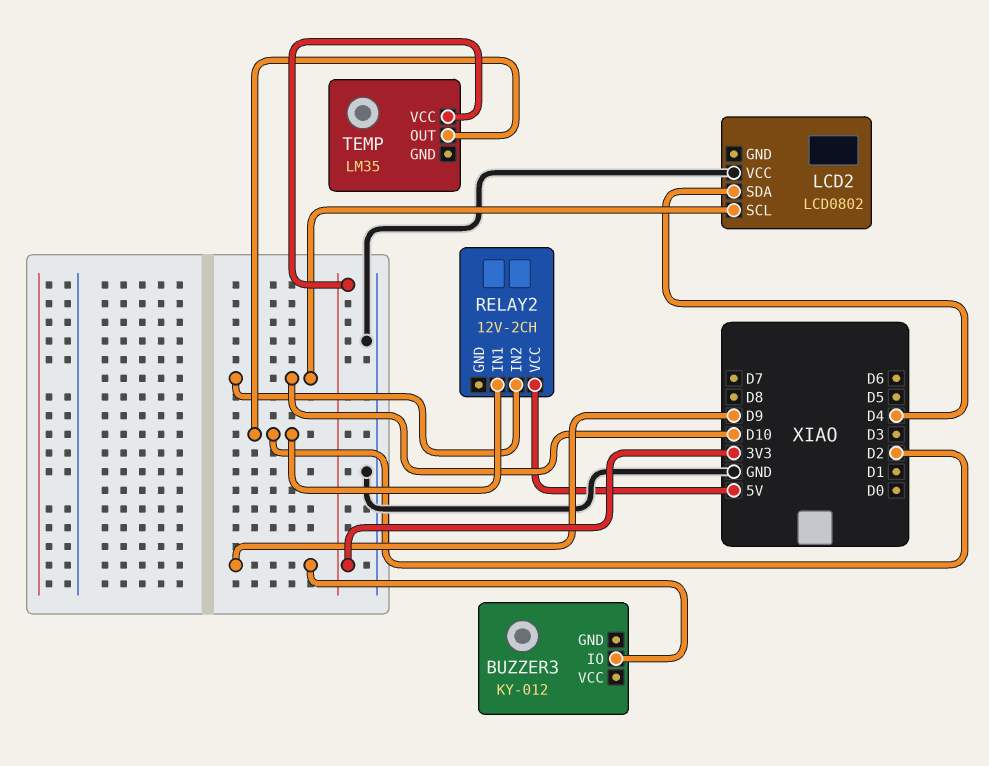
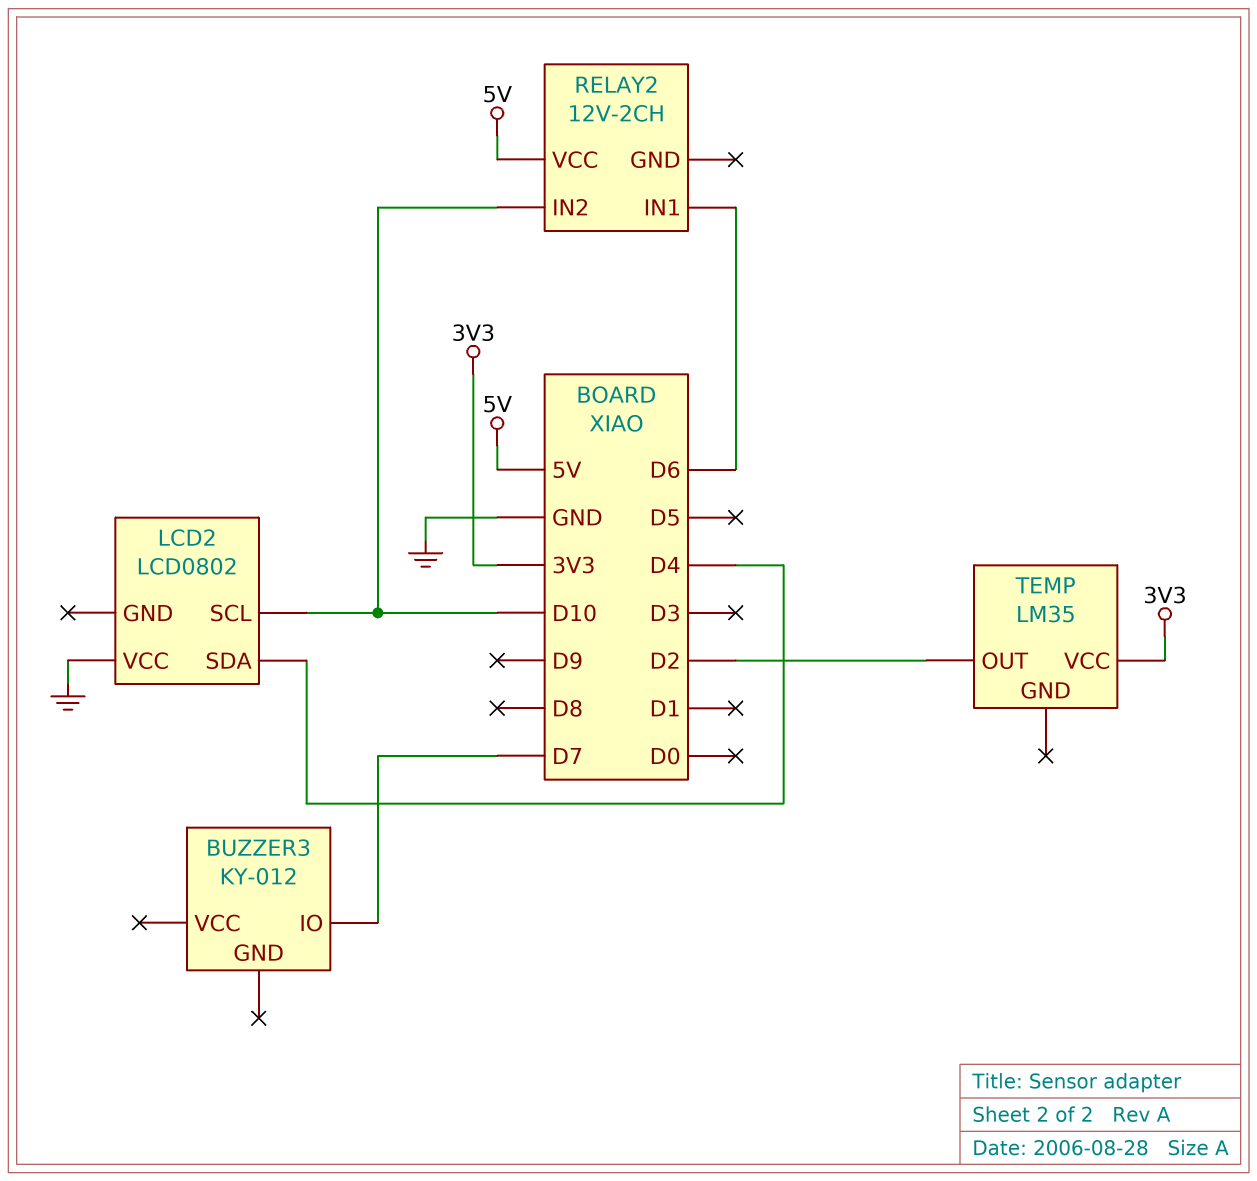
BUZZER3 pin IO: D9 -> D7
RELAY2 pin IN1: D2 -> D6

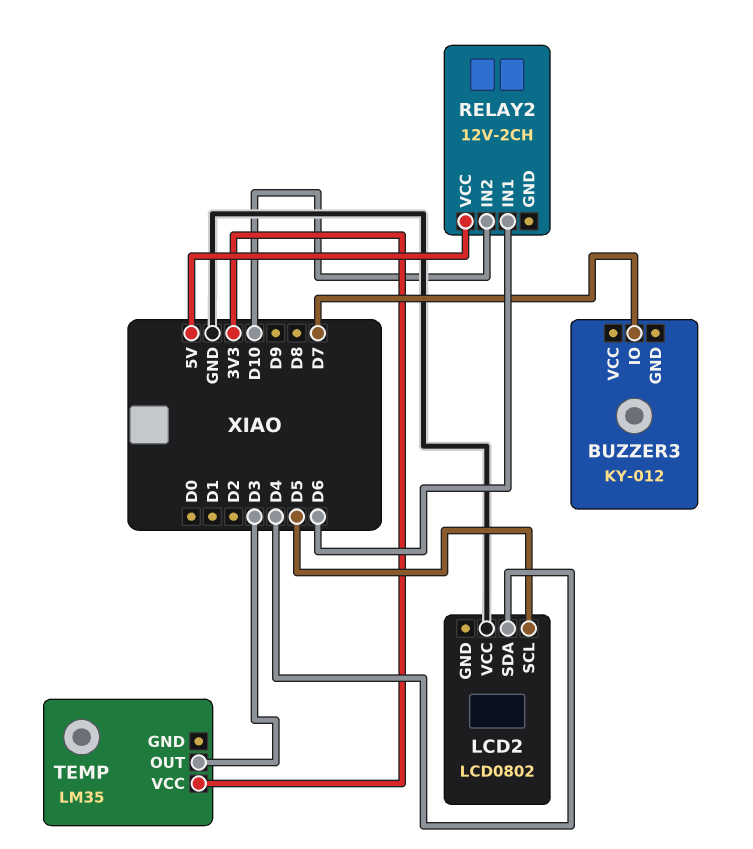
LCD2 pin SCL: D10 -> D5
TEMP pin OUT: D2 -> D3

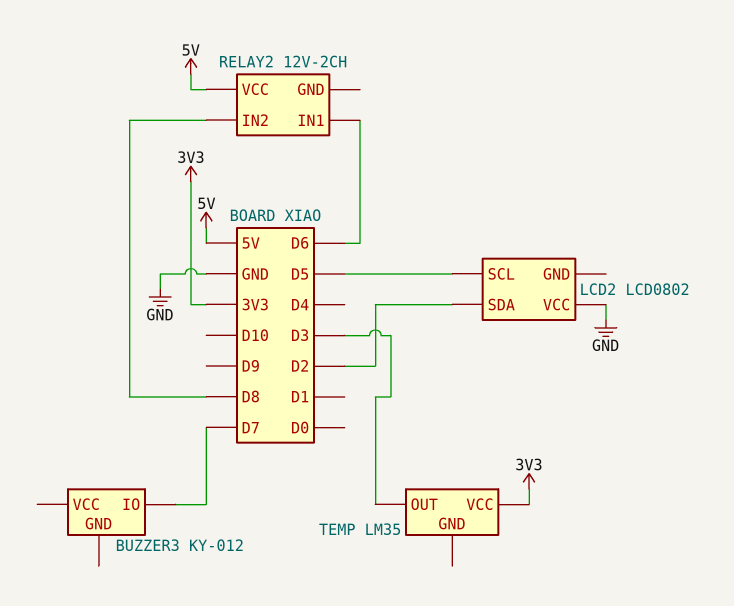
LCD2 pin SDA: D4 -> D2
RELAY2 pin IN2: D10 -> D8

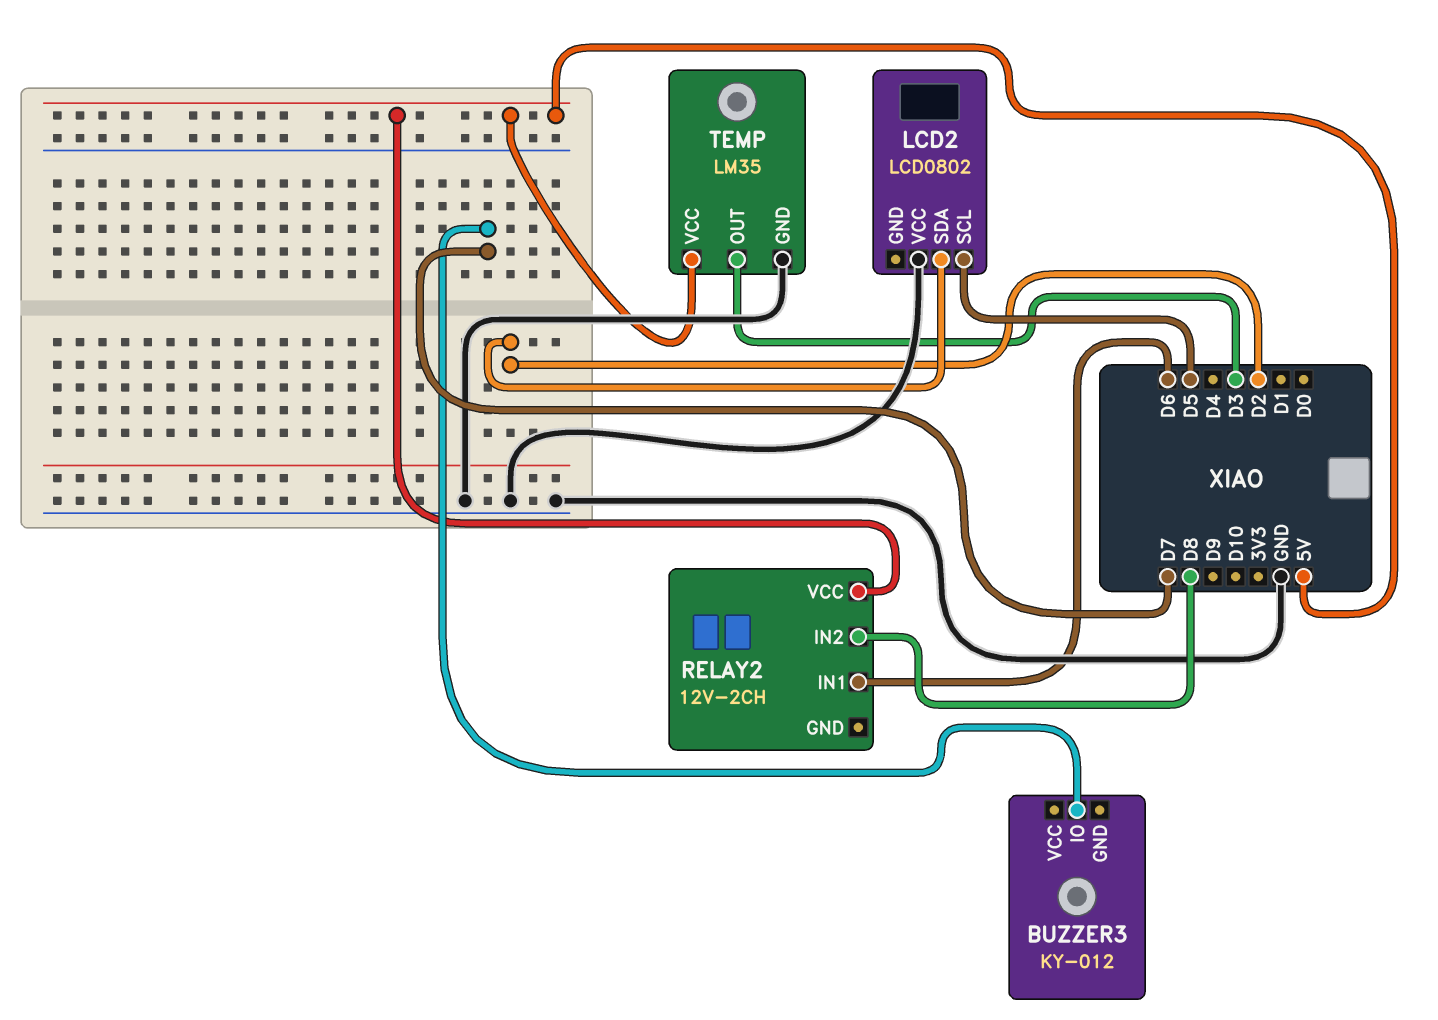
TEMP pin GND: none -> GND
TEMP pin VCC: 3V3 -> 5V

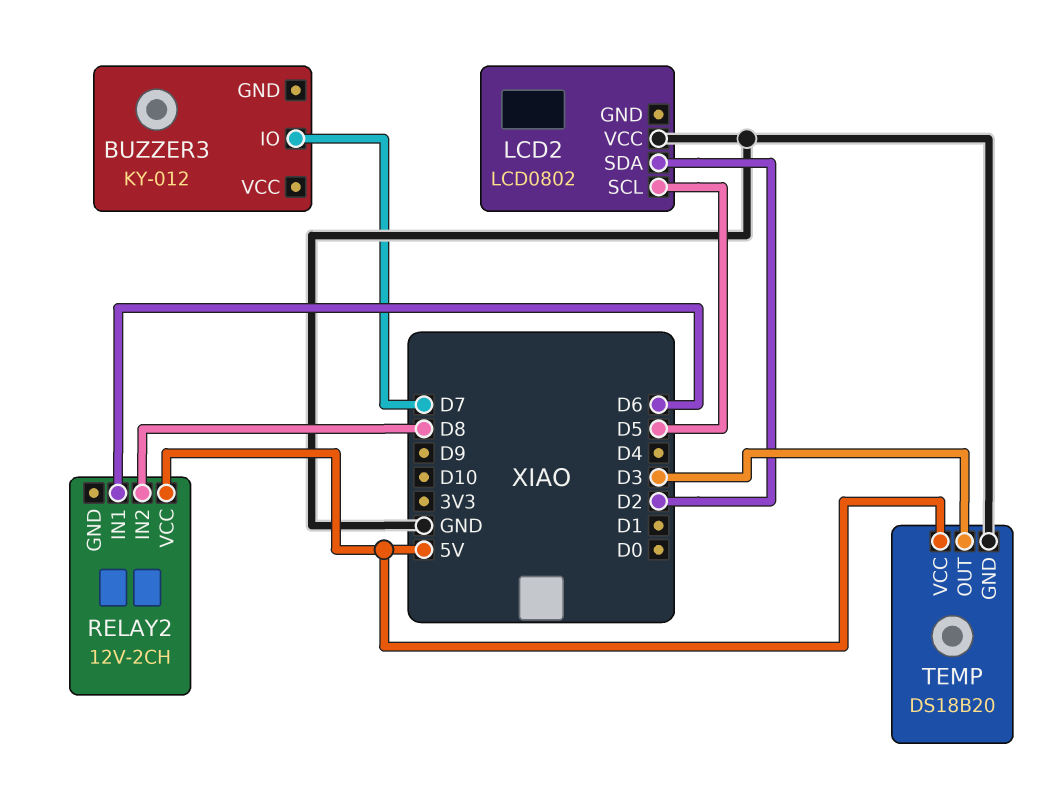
TEMP: LM35 -> DS18B20

